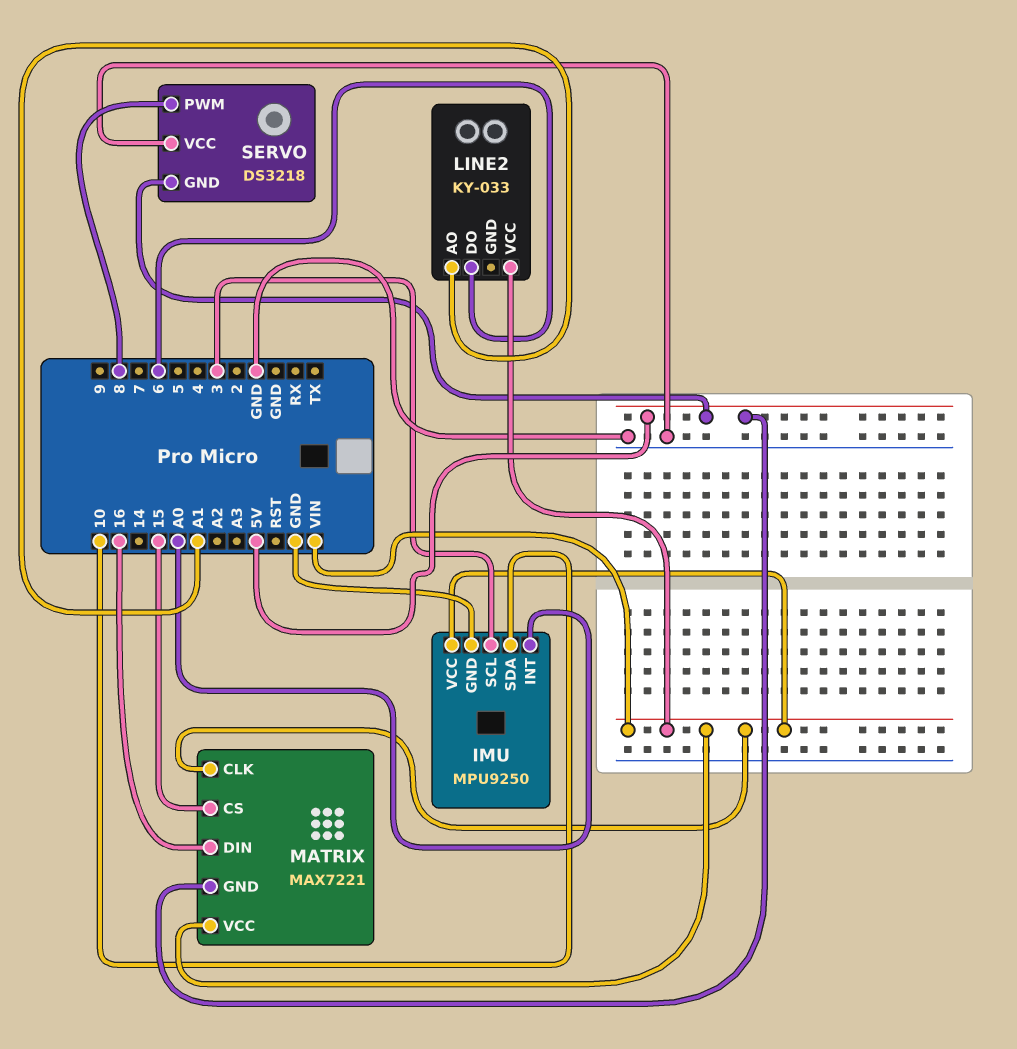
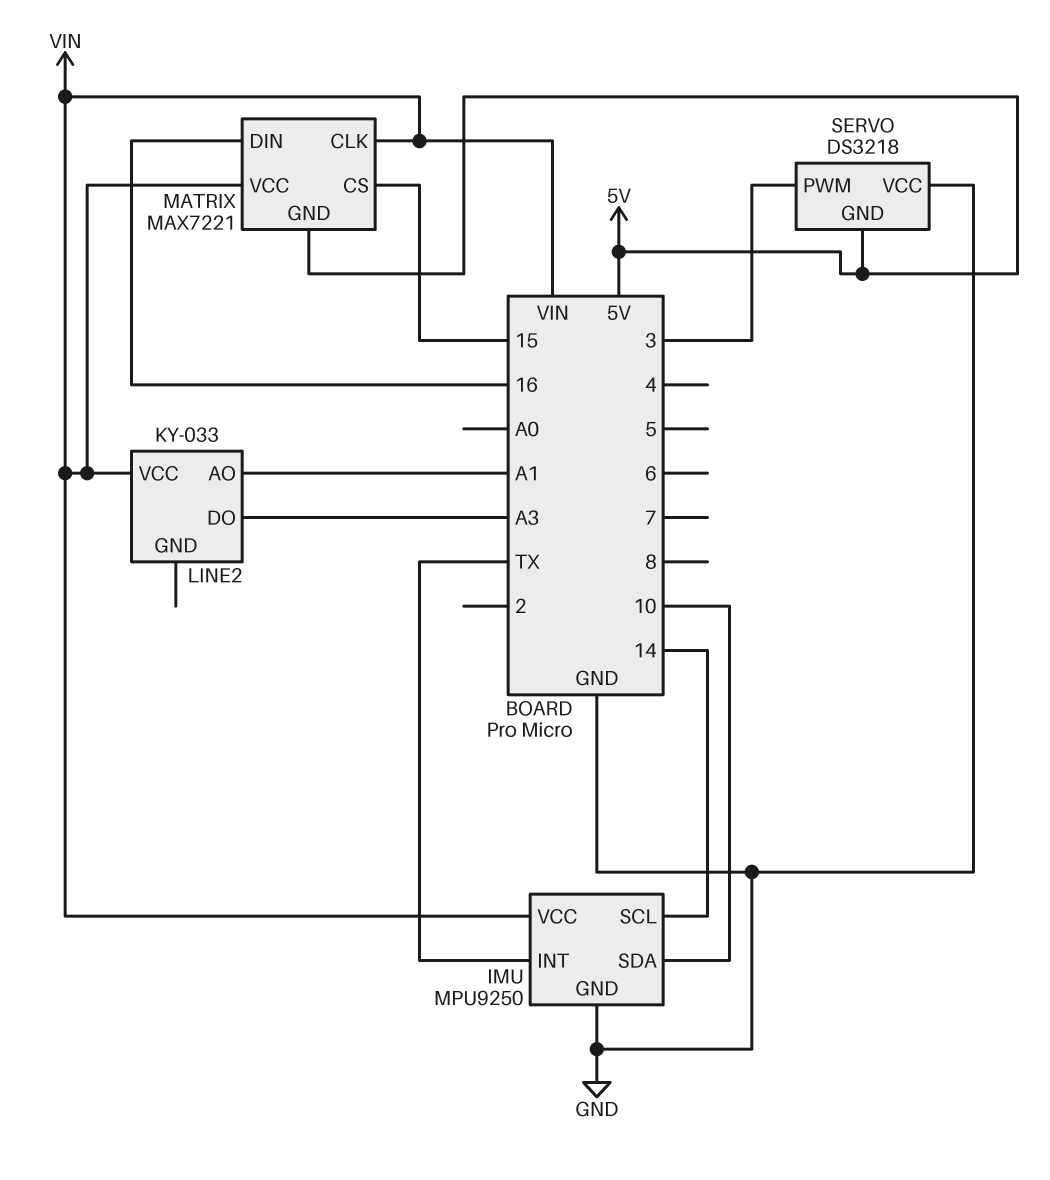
IMU pin INT: A0 -> TX
IMU pin SCL: 3 -> 14
LINE2 pin DO: 6 -> A3
SERVO pin PWM: 8 -> 3

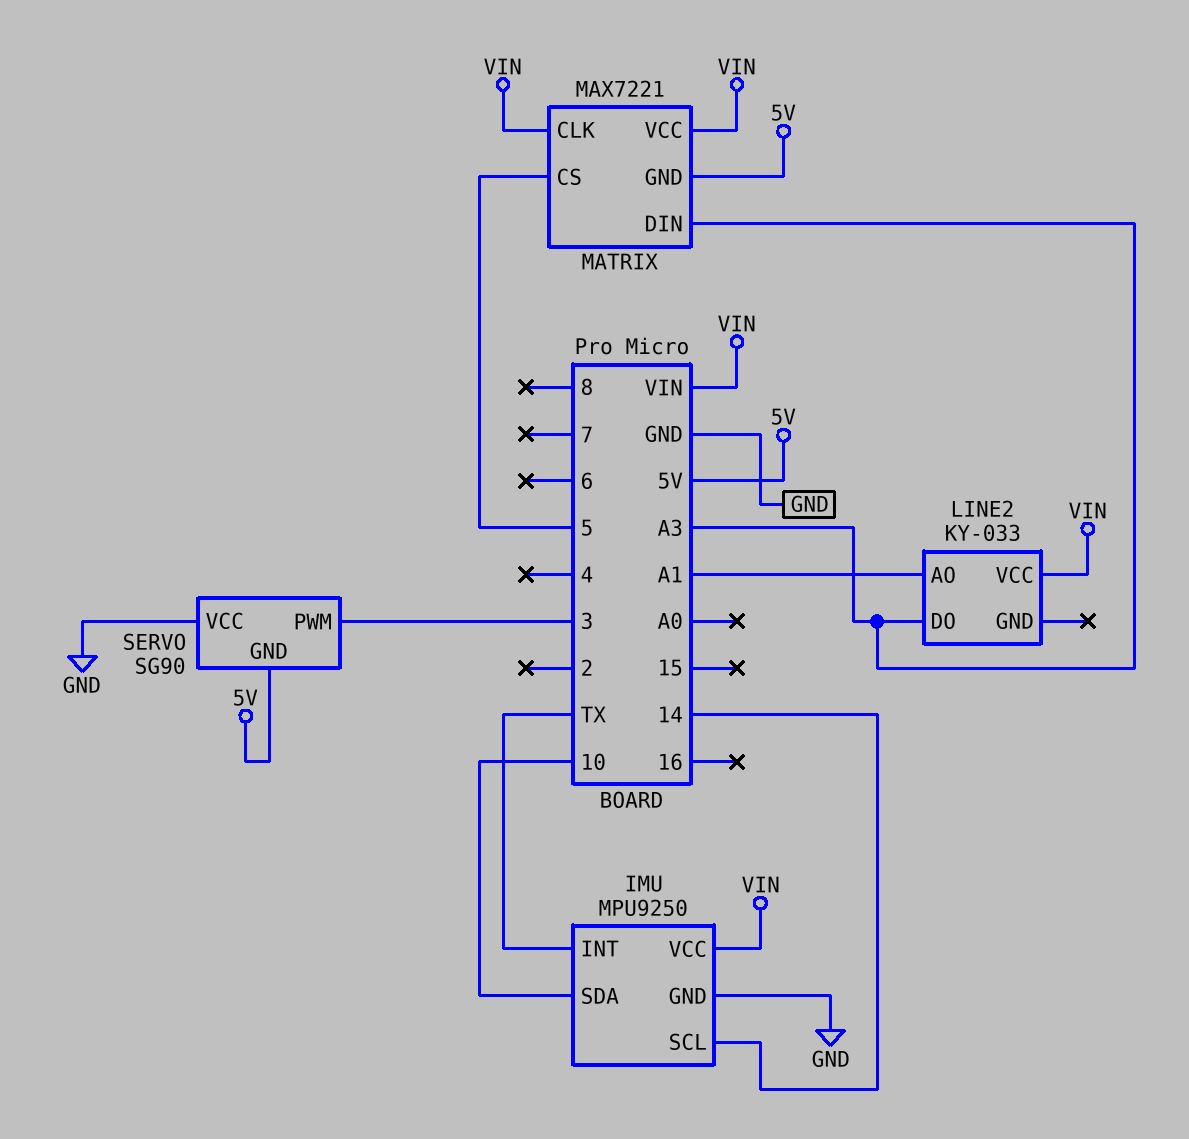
MATRIX pin CS: 15 -> 5
MATRIX pin DIN: 16 -> A3
SERVO: DS3218 -> SG90

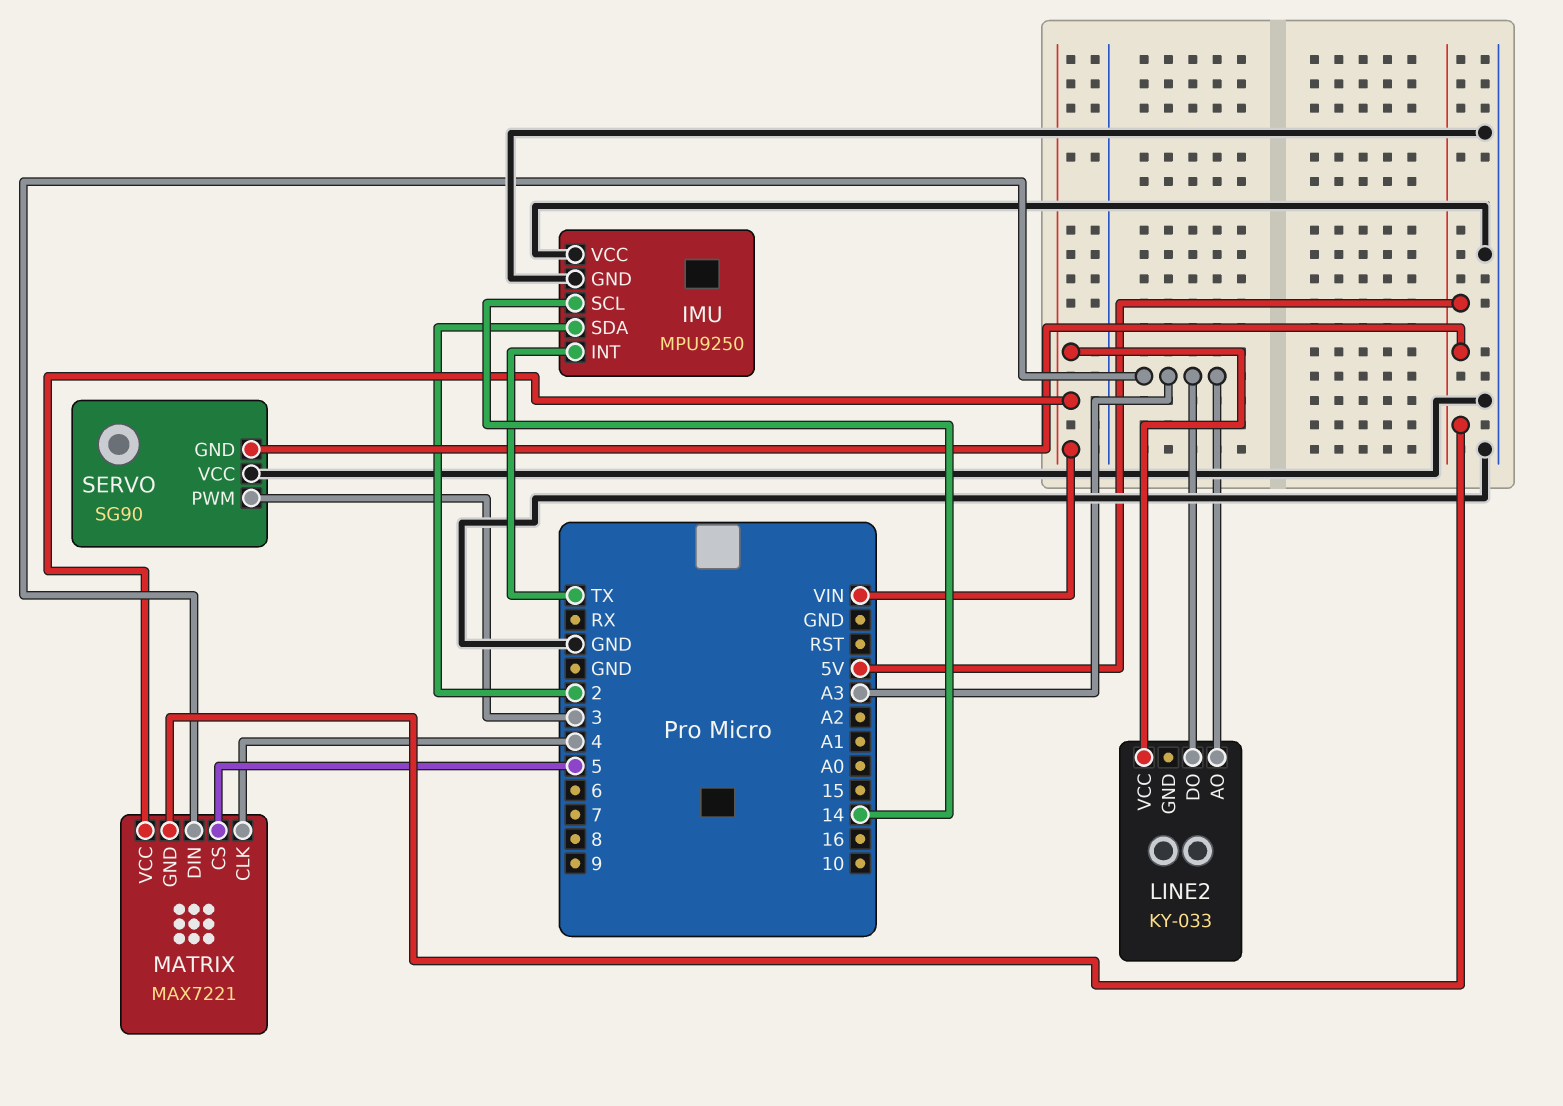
IMU pin SDA: 10 -> 2
IMU pin VCC: VIN -> GND
LINE2 pin AO: A1 -> A3
MATRIX pin CLK: VIN -> 4

